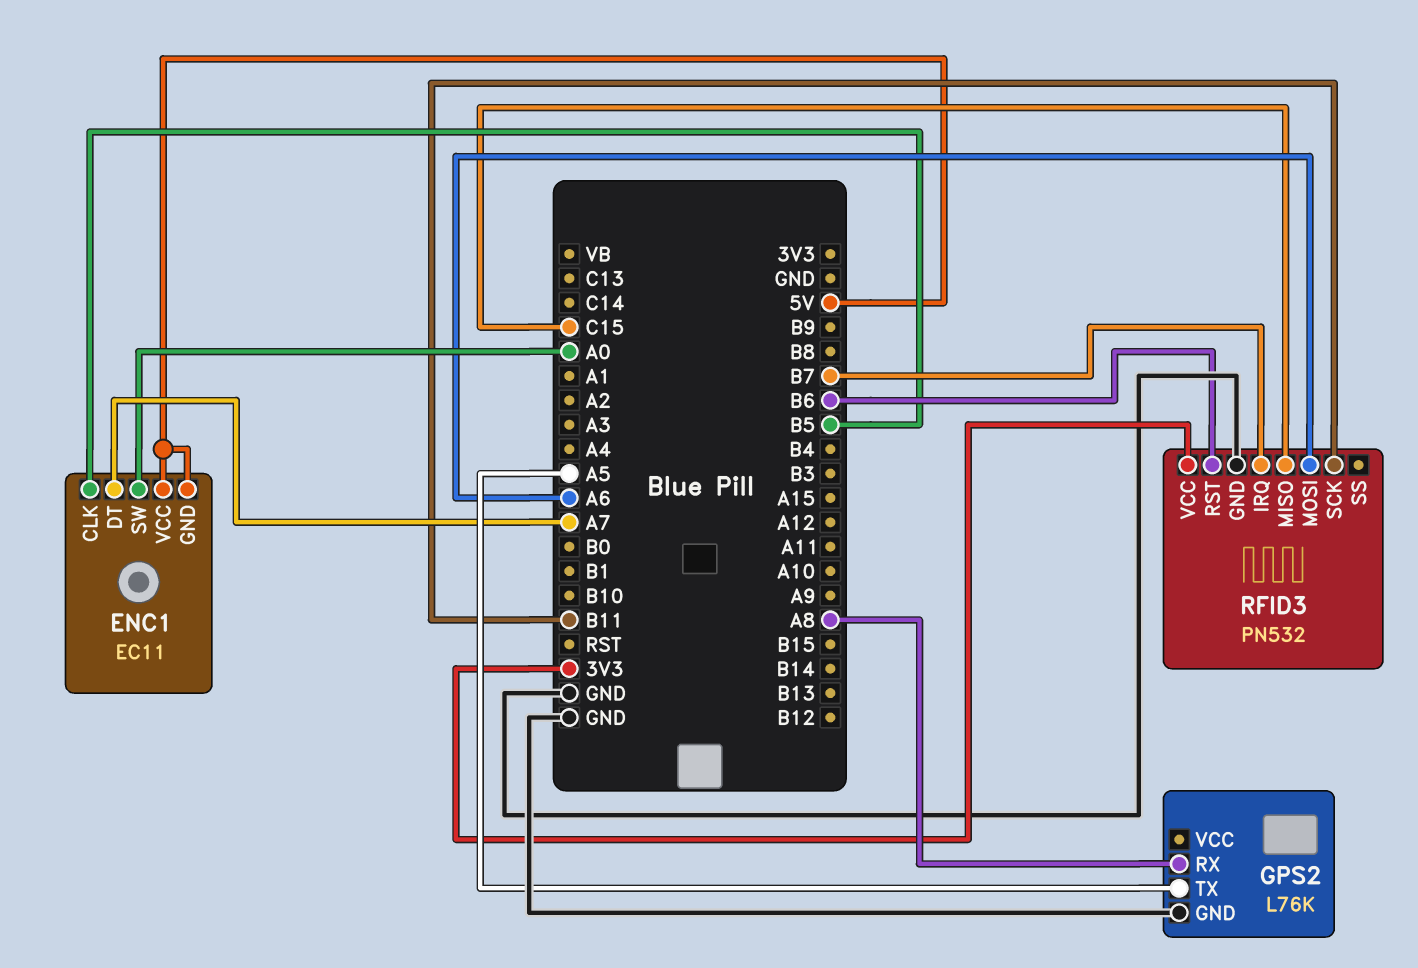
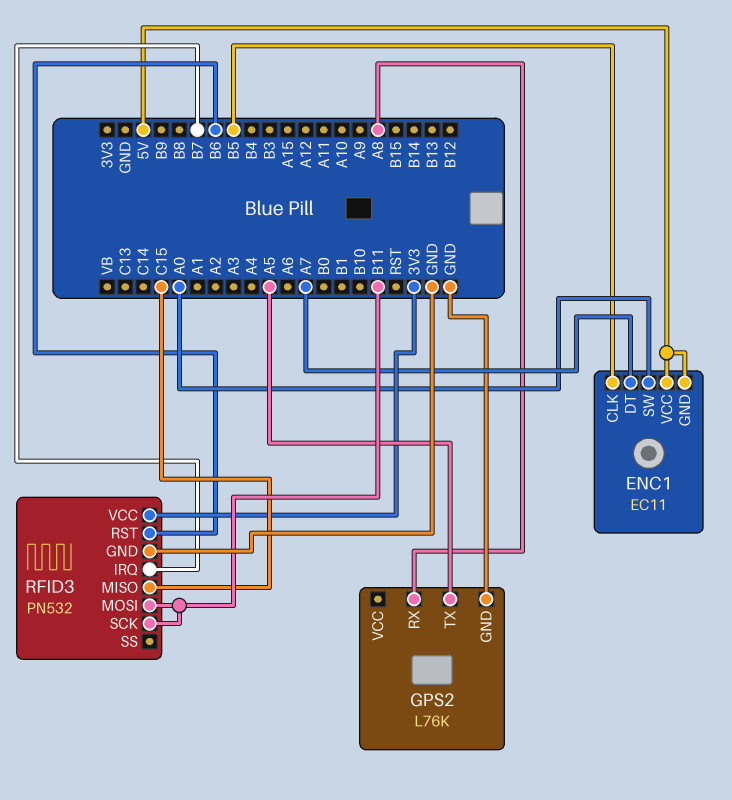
RFID3 pin MOSI: A6 -> B11

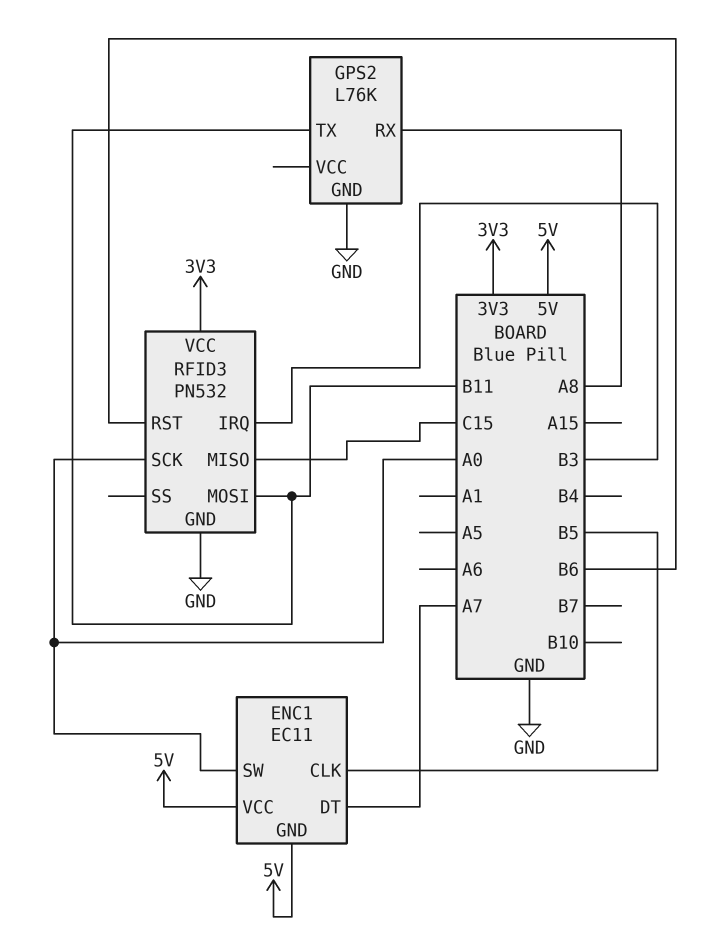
GPS2 pin TX: A5 -> B11
RFID3 pin IRQ: B7 -> B3
RFID3 pin SCK: B11 -> A0

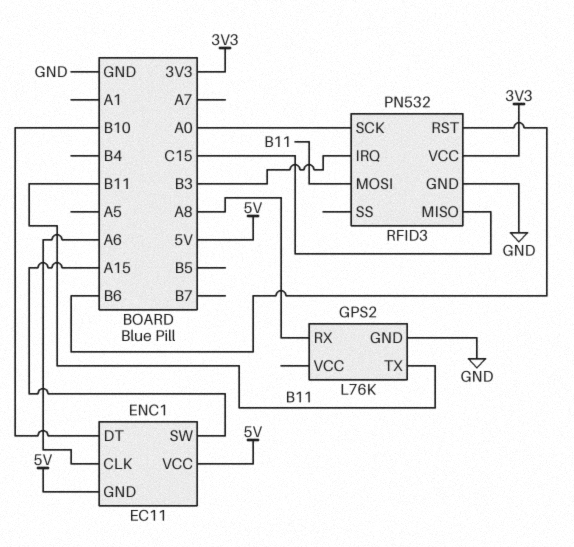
ENC1 pin CLK: B5 -> A6
ENC1 pin DT: A7 -> B10
ENC1 pin SW: A0 -> A15

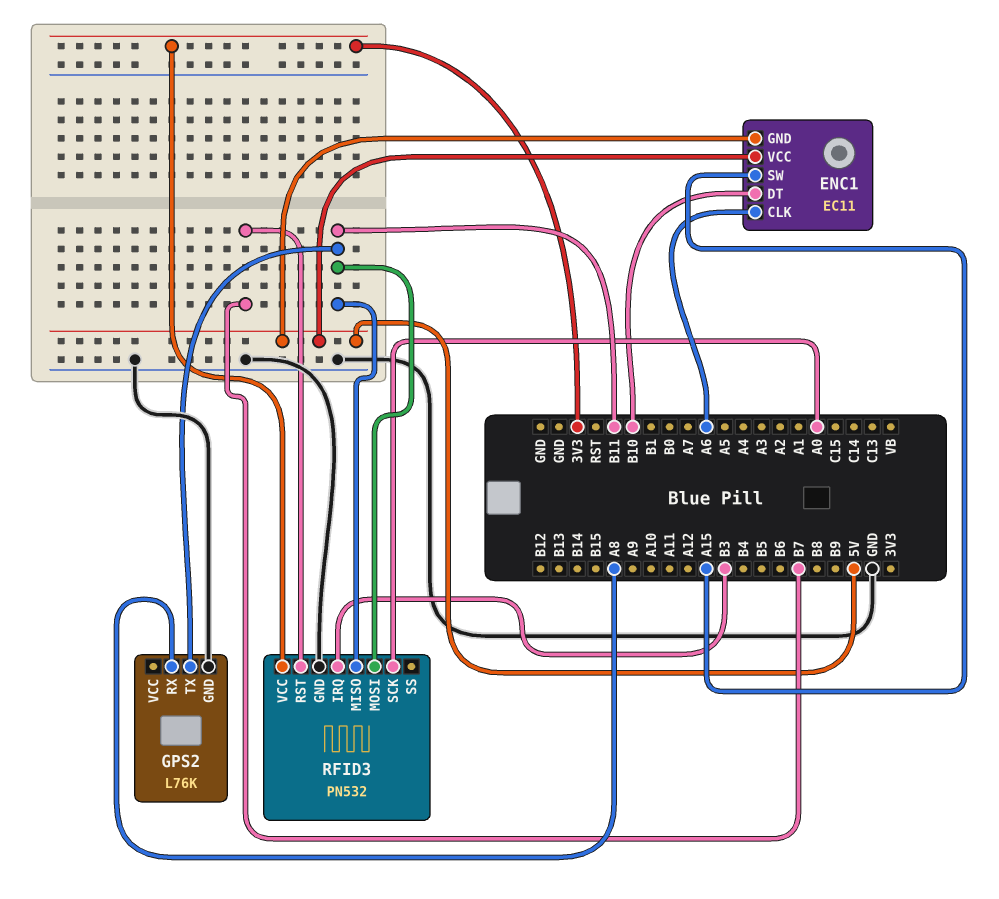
RFID3 pin MISO: C15 -> B11
RFID3 pin RST: B6 -> B7

